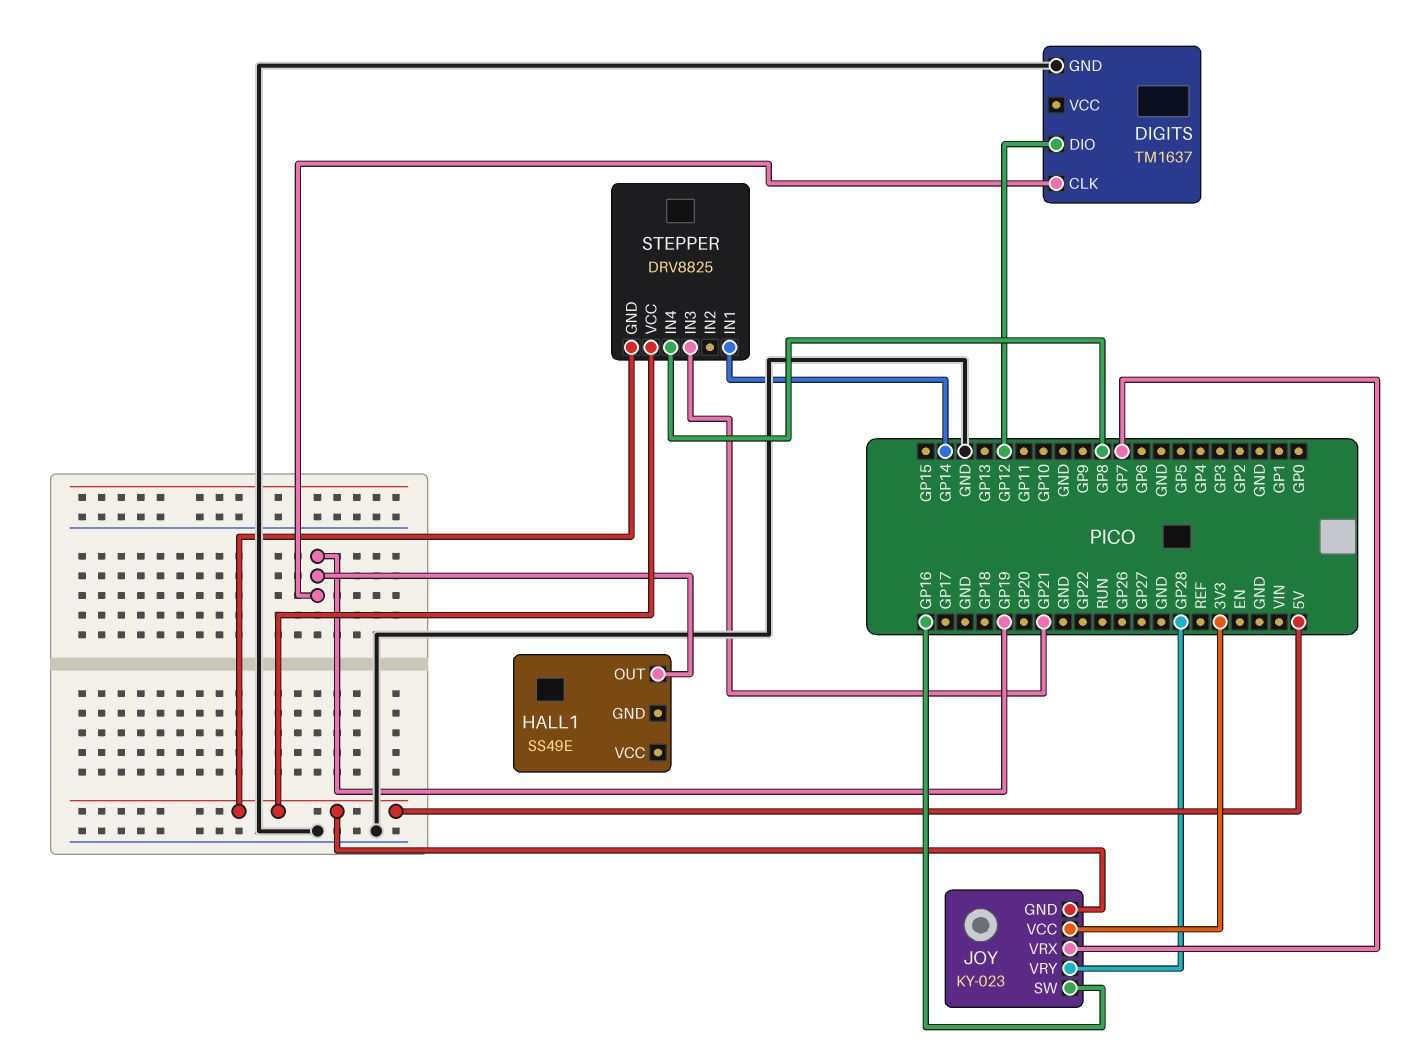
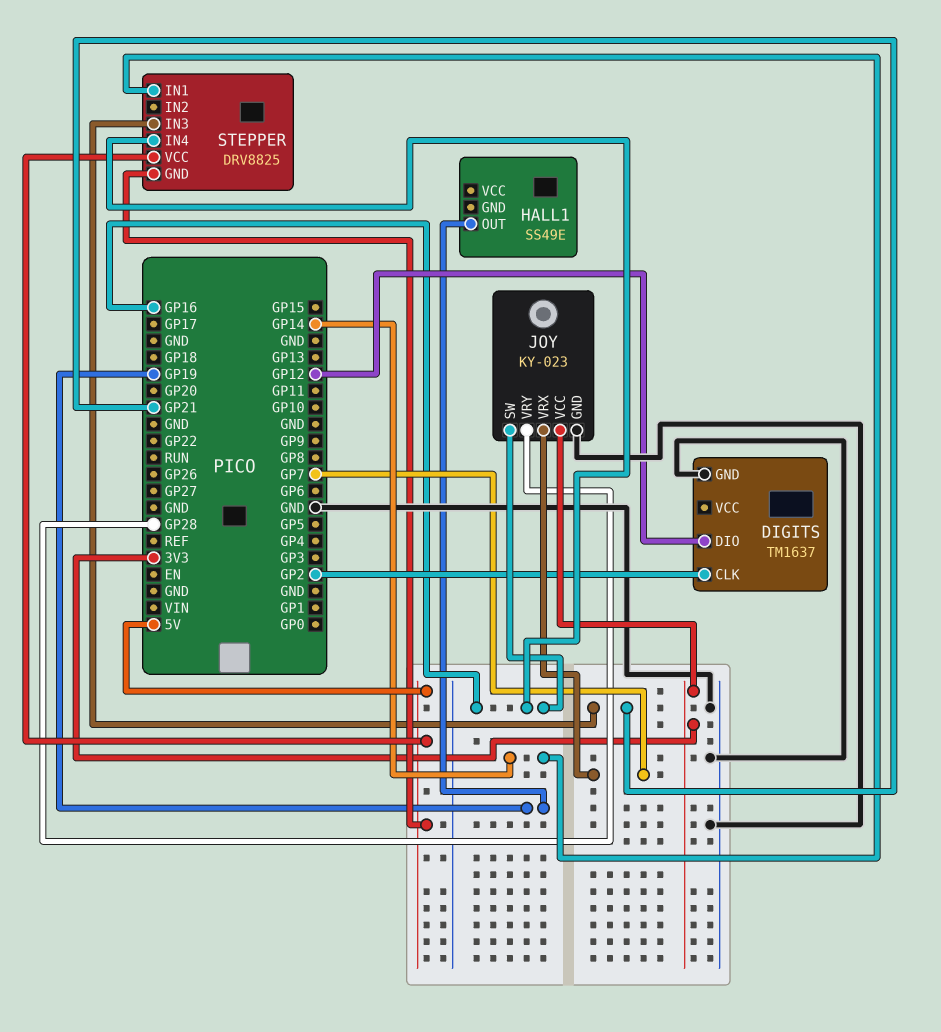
DIGITS pin CLK: GP19 -> GP2
JOY pin GND: 5V -> GND
STEPPER pin IN4: GP8 -> GP16

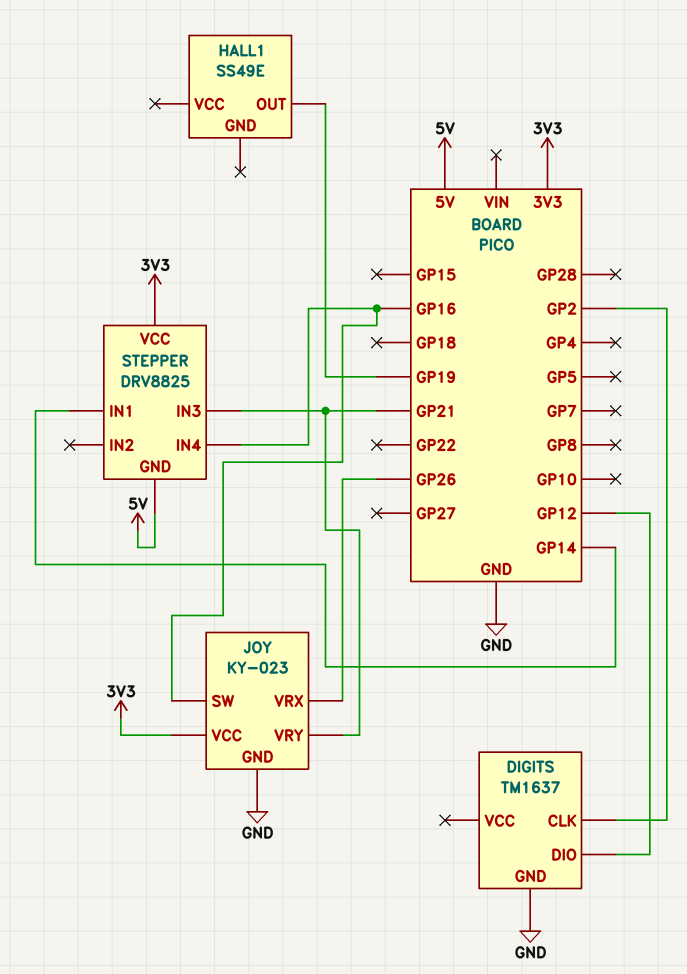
JOY pin VRX: GP7 -> GP26
JOY pin VRY: GP28 -> GP21
STEPPER pin VCC: 5V -> 3V3

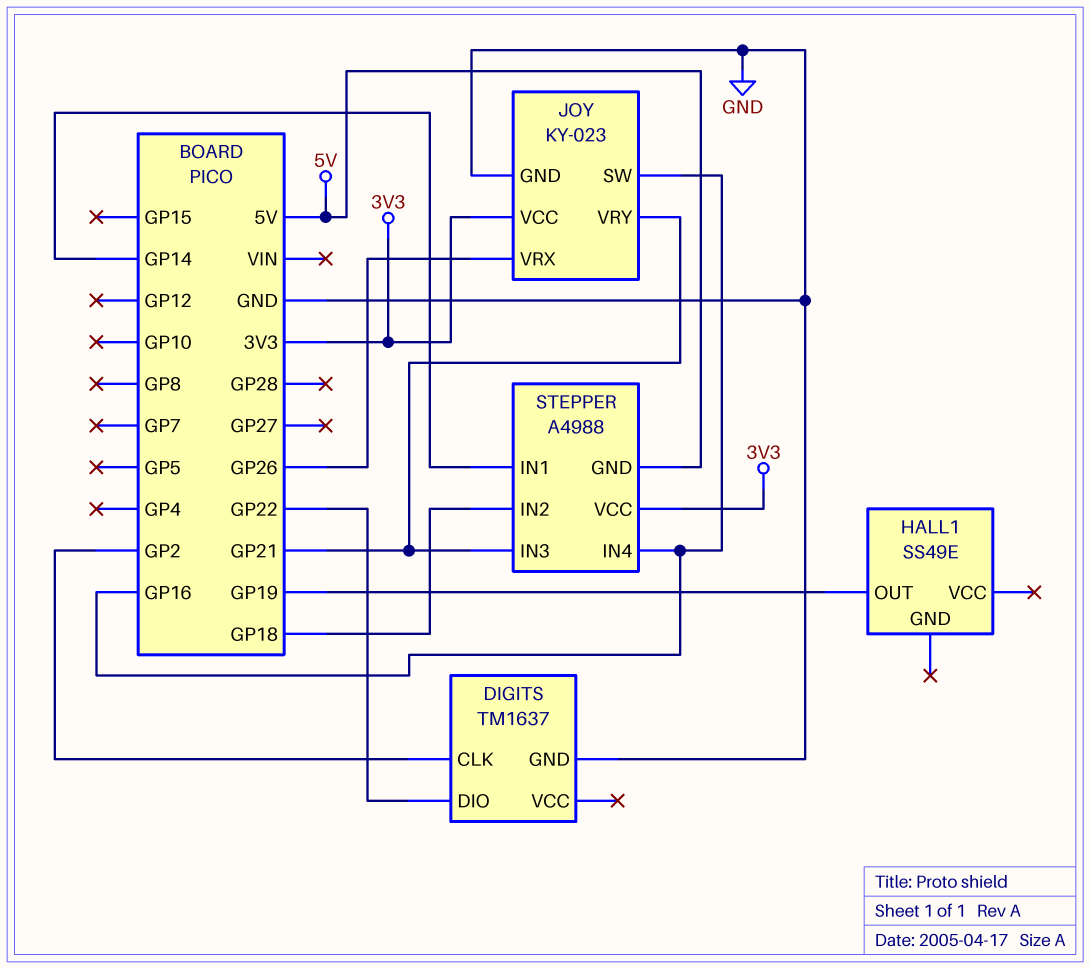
DIGITS pin DIO: GP12 -> GP22
STEPPER: DRV8825 -> A4988
STEPPER pin IN2: none -> GP18

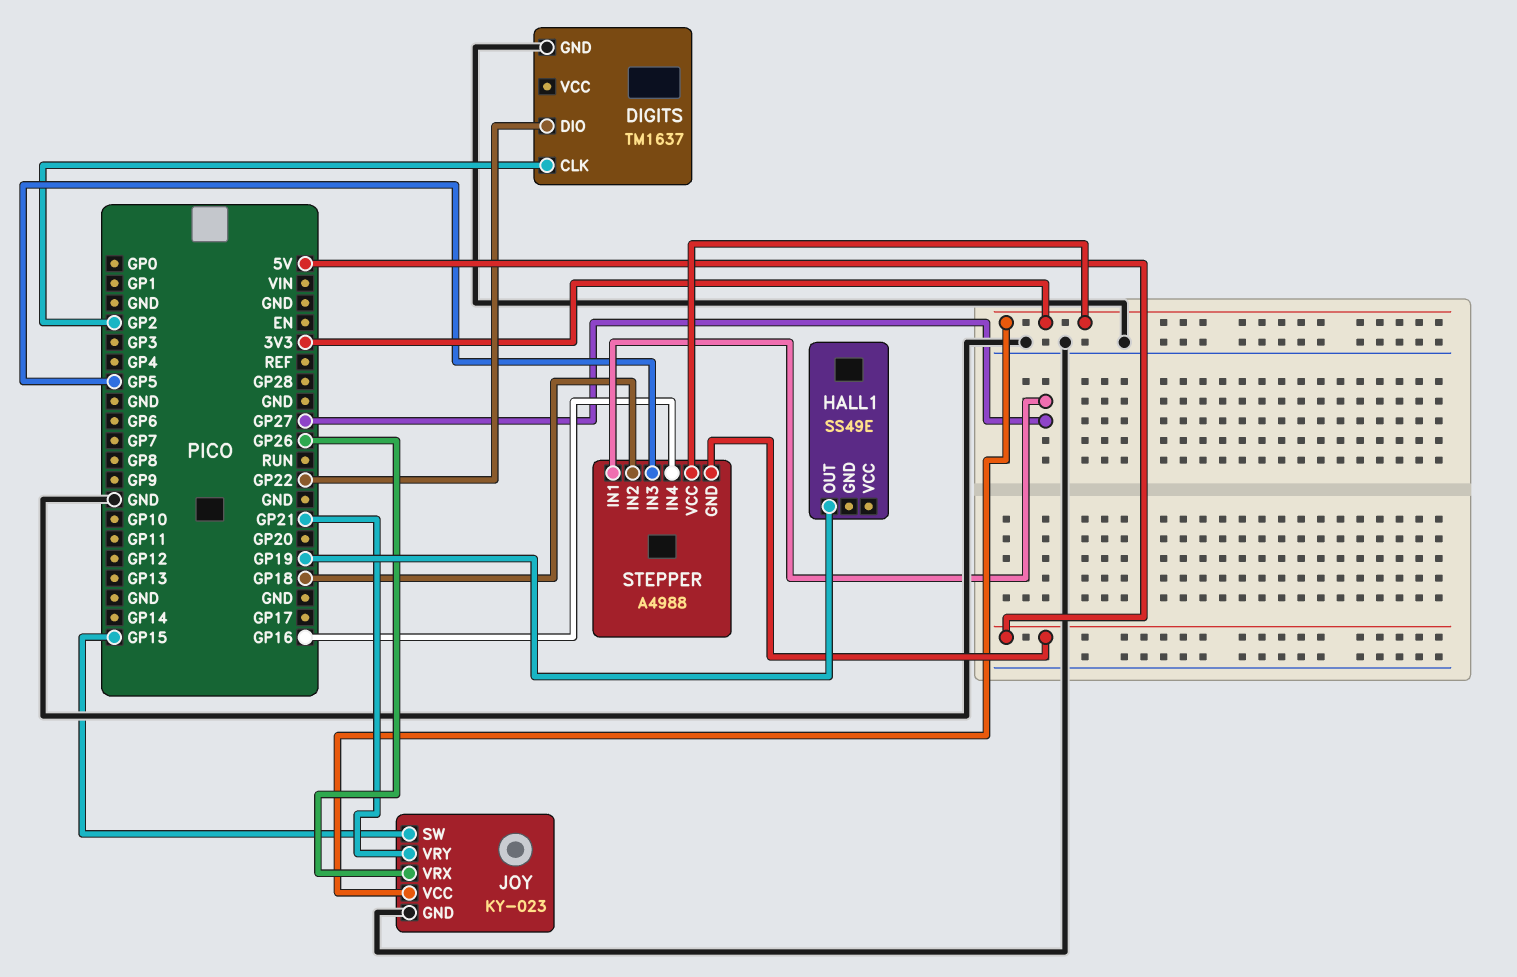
JOY pin SW: GP16 -> GP15
STEPPER pin IN1: GP14 -> GP27
STEPPER pin IN3: GP21 -> GP5

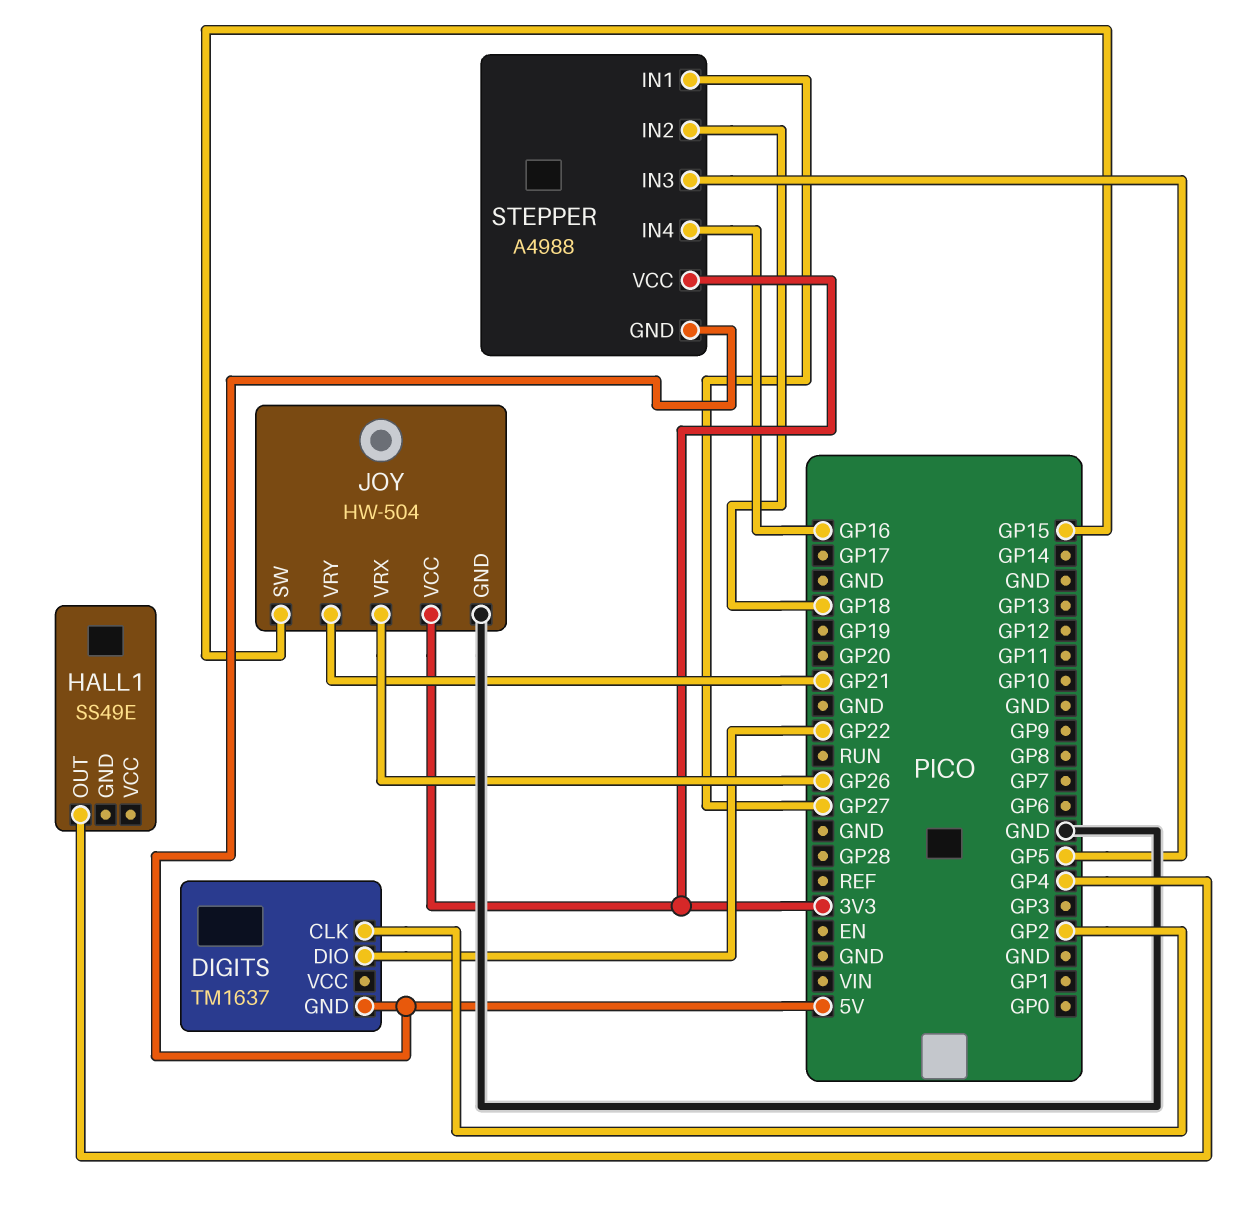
DIGITS pin GND: GND -> 5V
HALL1 pin OUT: GP19 -> GP4
JOY: KY-023 -> HW-504

